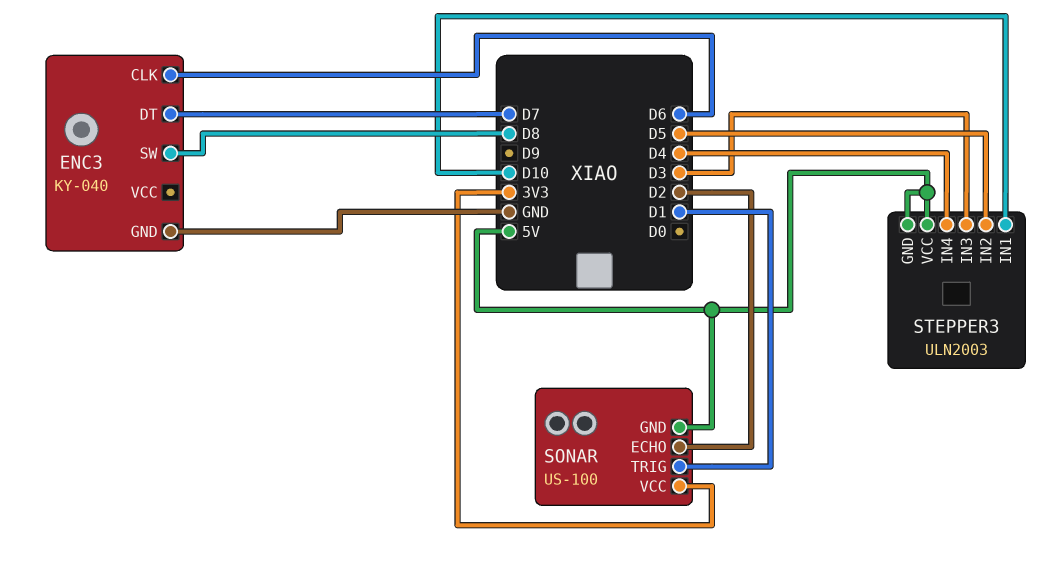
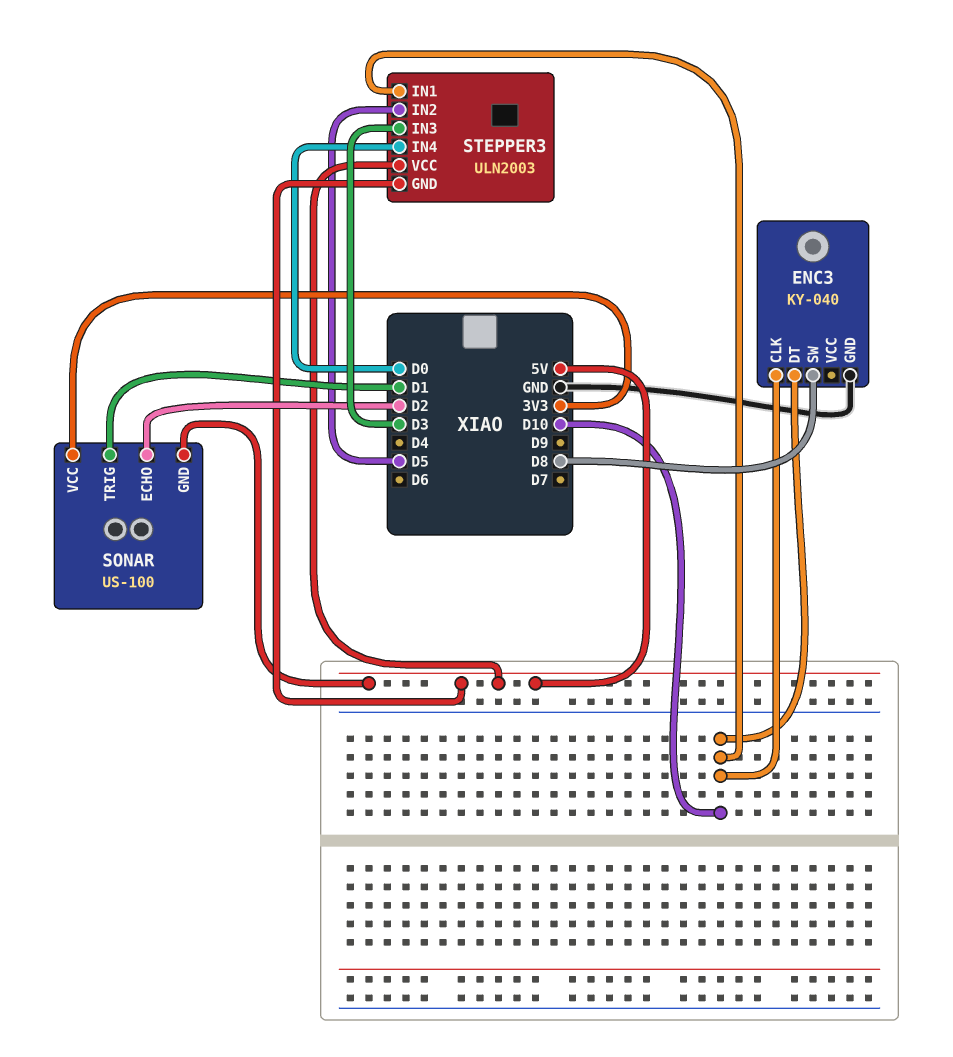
ENC3 pin CLK: D6 -> D10
ENC3 pin DT: D7 -> D10
STEPPER3 pin IN4: D4 -> D0

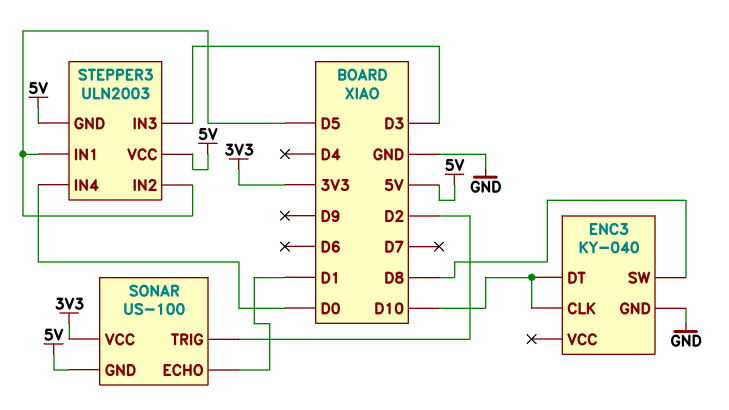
SONAR pin ECHO: D2 -> D1
SONAR pin TRIG: D1 -> D2
STEPPER3 pin IN1: D10 -> D5

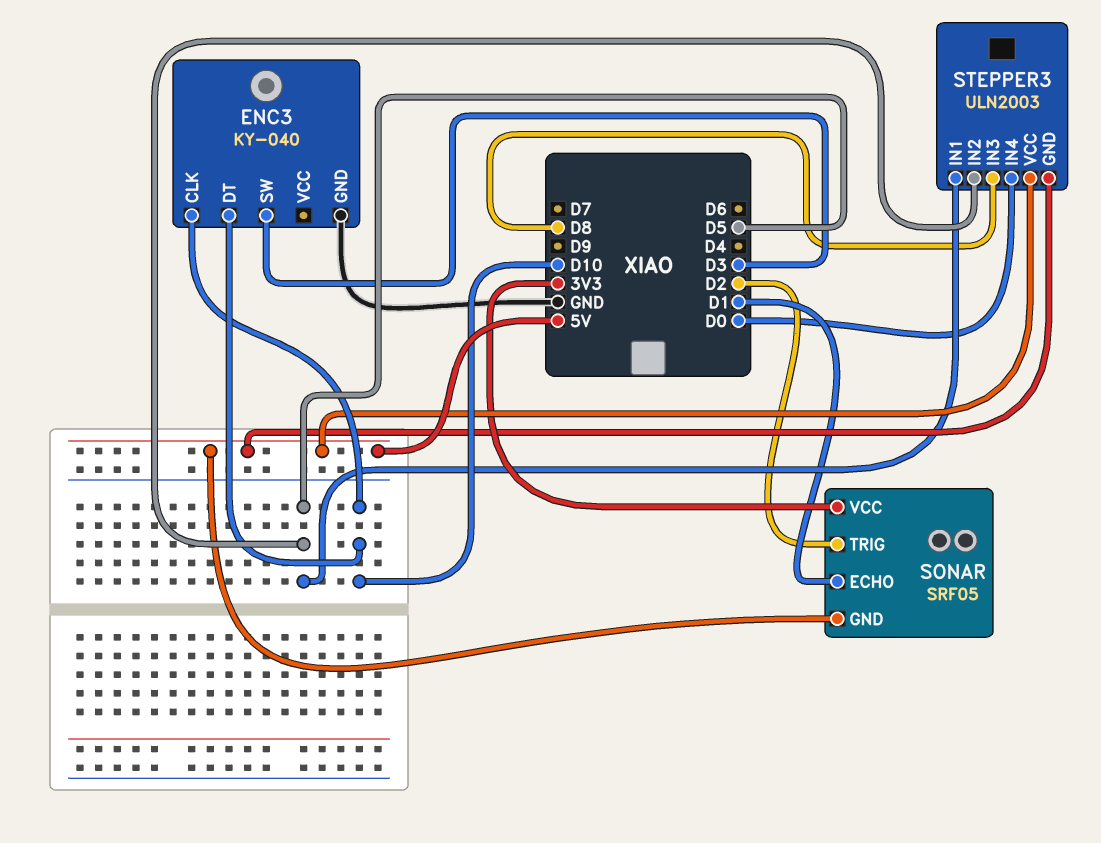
ENC3 pin SW: D8 -> D3
SONAR: US-100 -> SRF05
STEPPER3 pin IN3: D3 -> D8

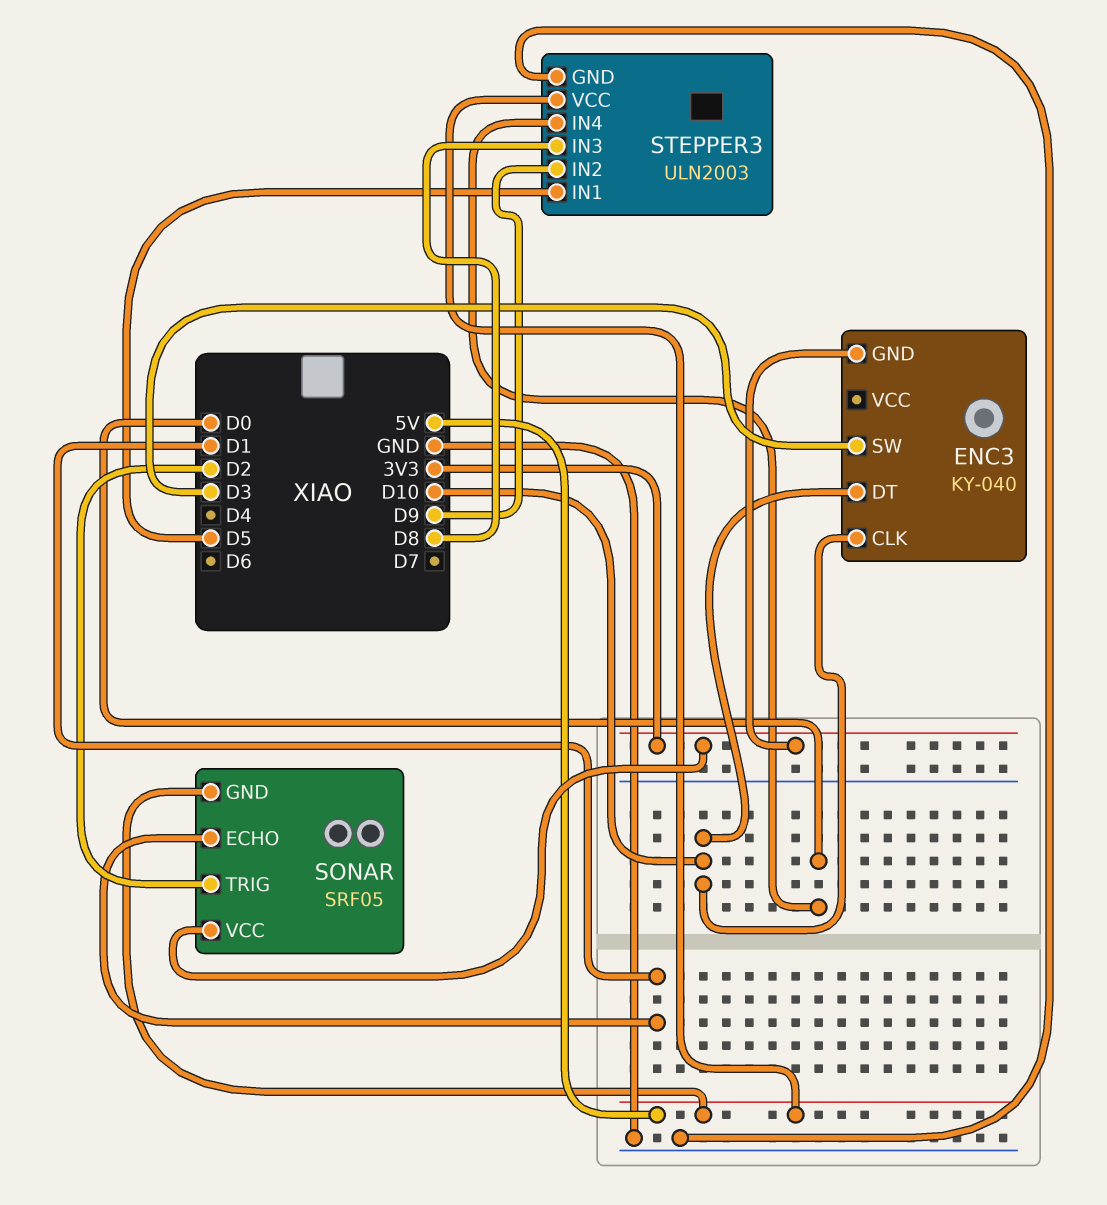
ENC3 pin GND: GND -> 3V3
STEPPER3 pin GND: 5V -> GND
STEPPER3 pin IN2: D5 -> D9

